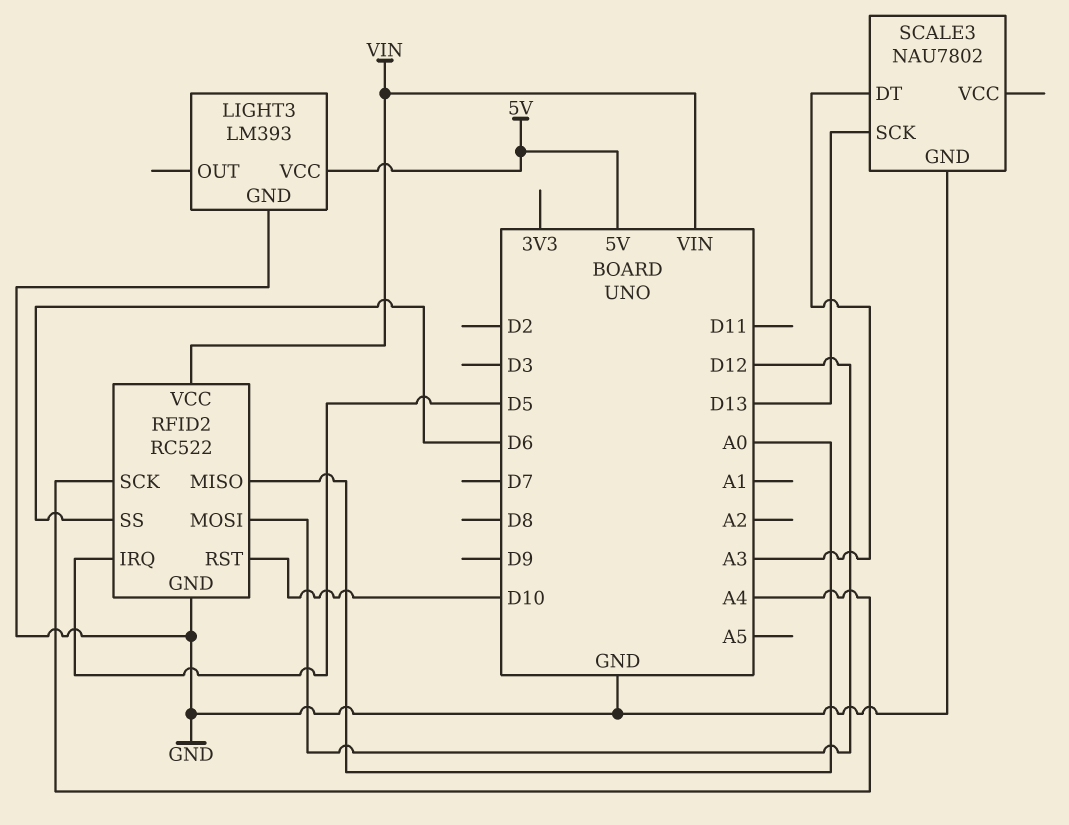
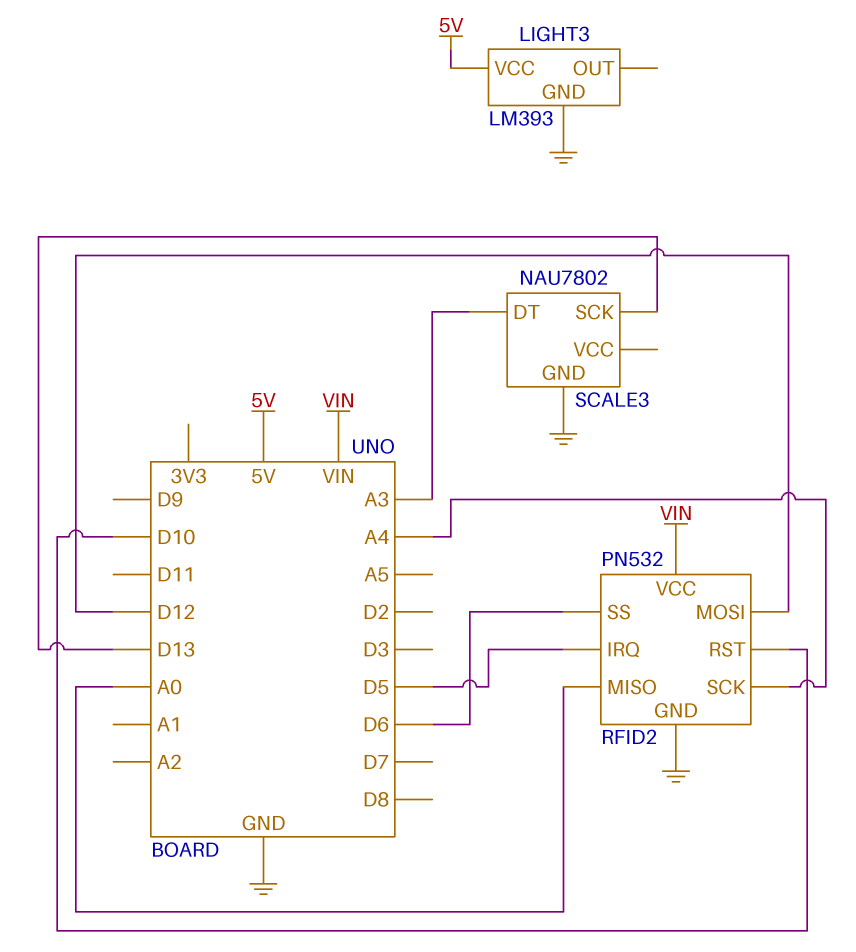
RFID2: RC522 -> PN532

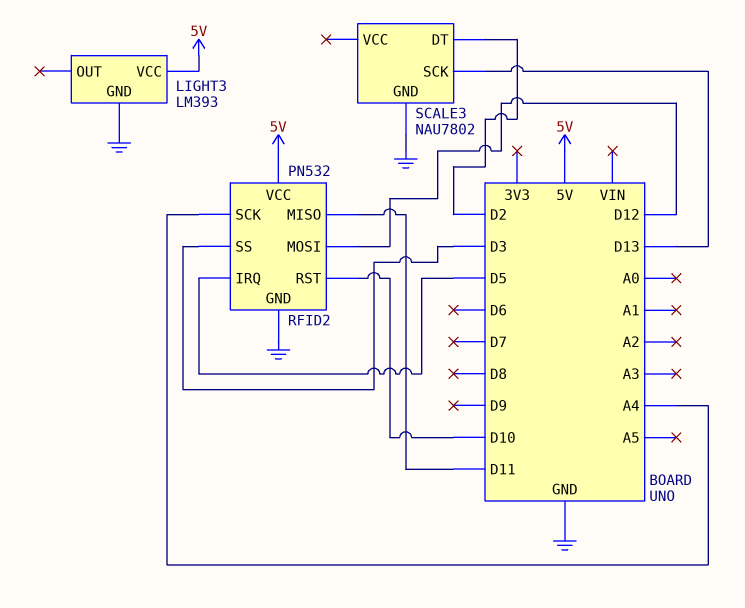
RFID2 pin MISO: A0 -> D11
RFID2 pin SS: D6 -> D3
RFID2 pin VCC: VIN -> 5V
SCALE3 pin DT: A3 -> D2

